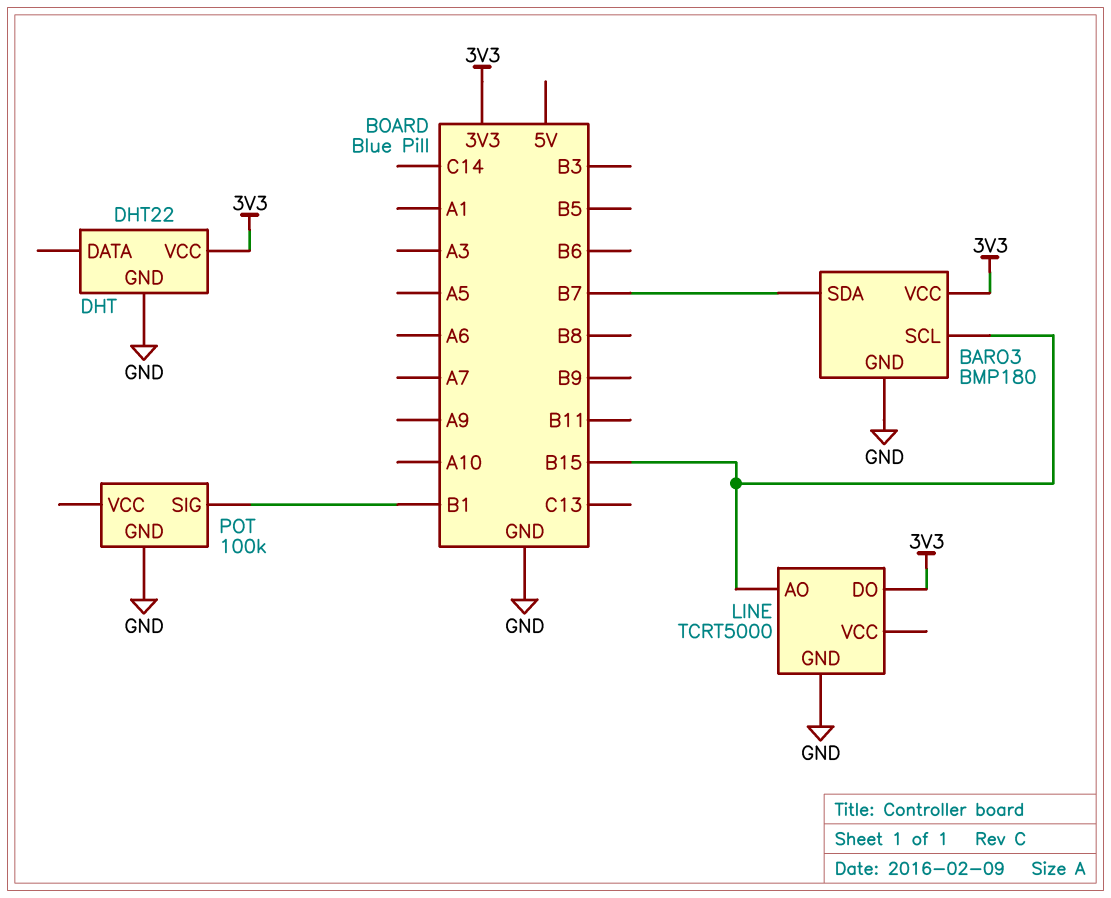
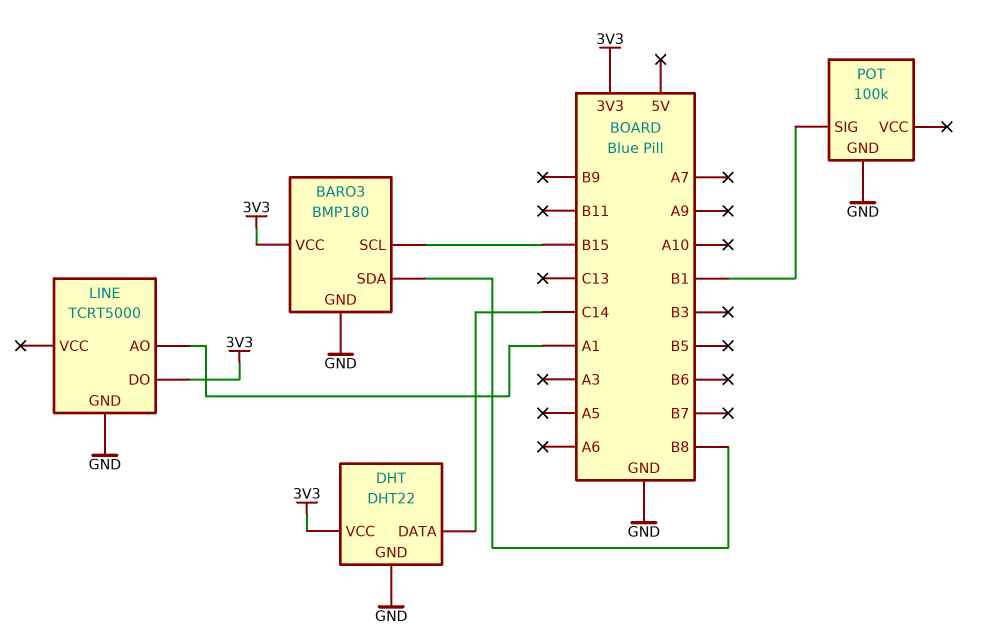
BARO3 pin SDA: B7 -> B8
DHT pin DATA: none -> C14
LINE pin AO: B15 -> A1

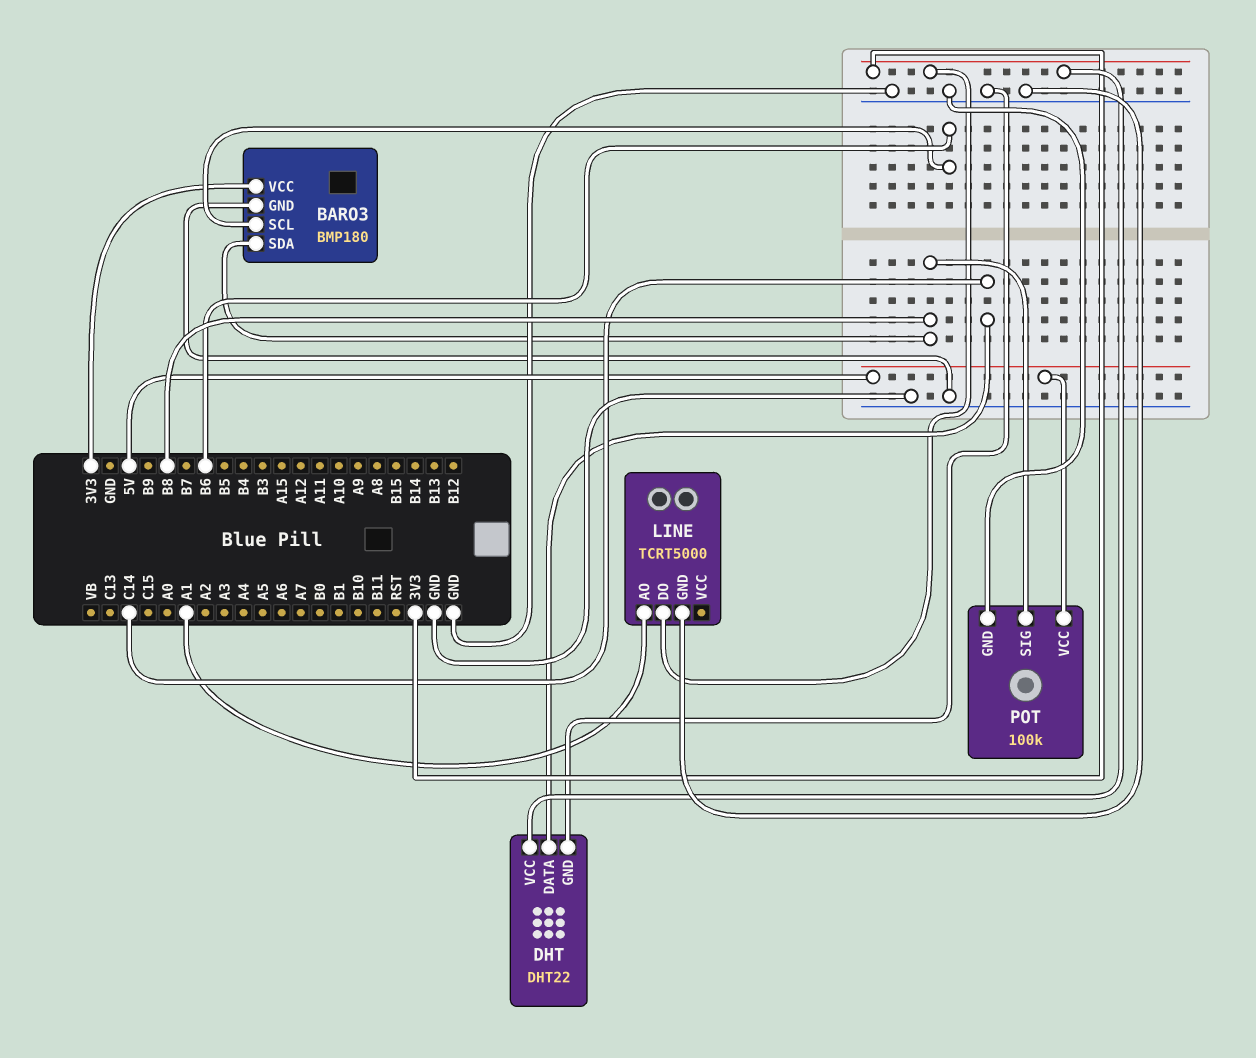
BARO3 pin SCL: B15 -> B6
POT pin SIG: B1 -> B8
POT pin VCC: none -> 5V

